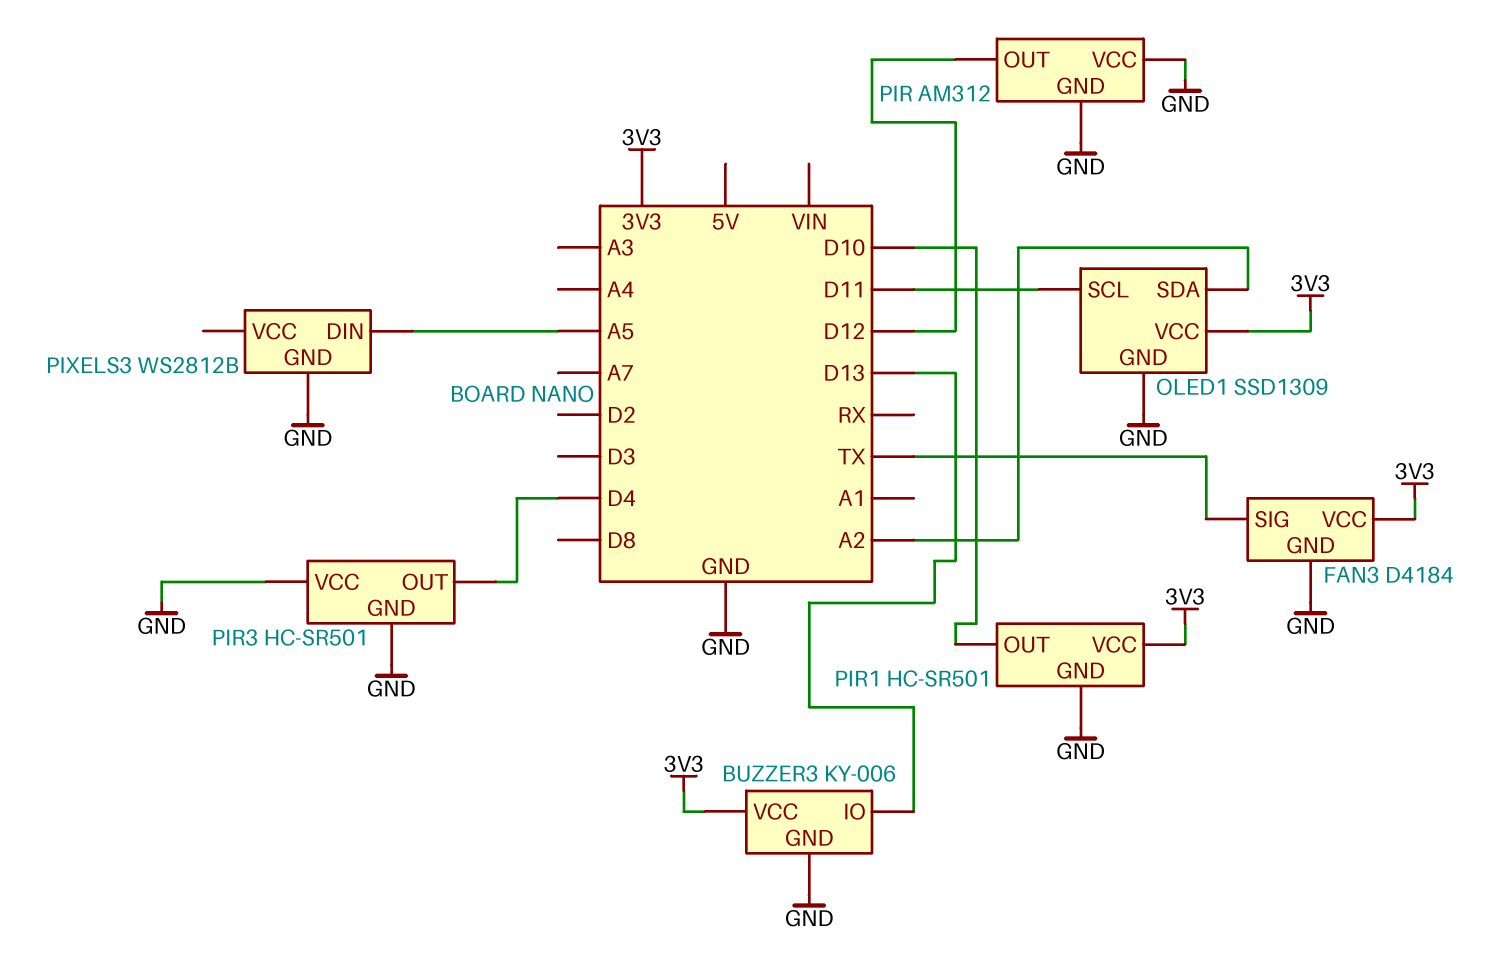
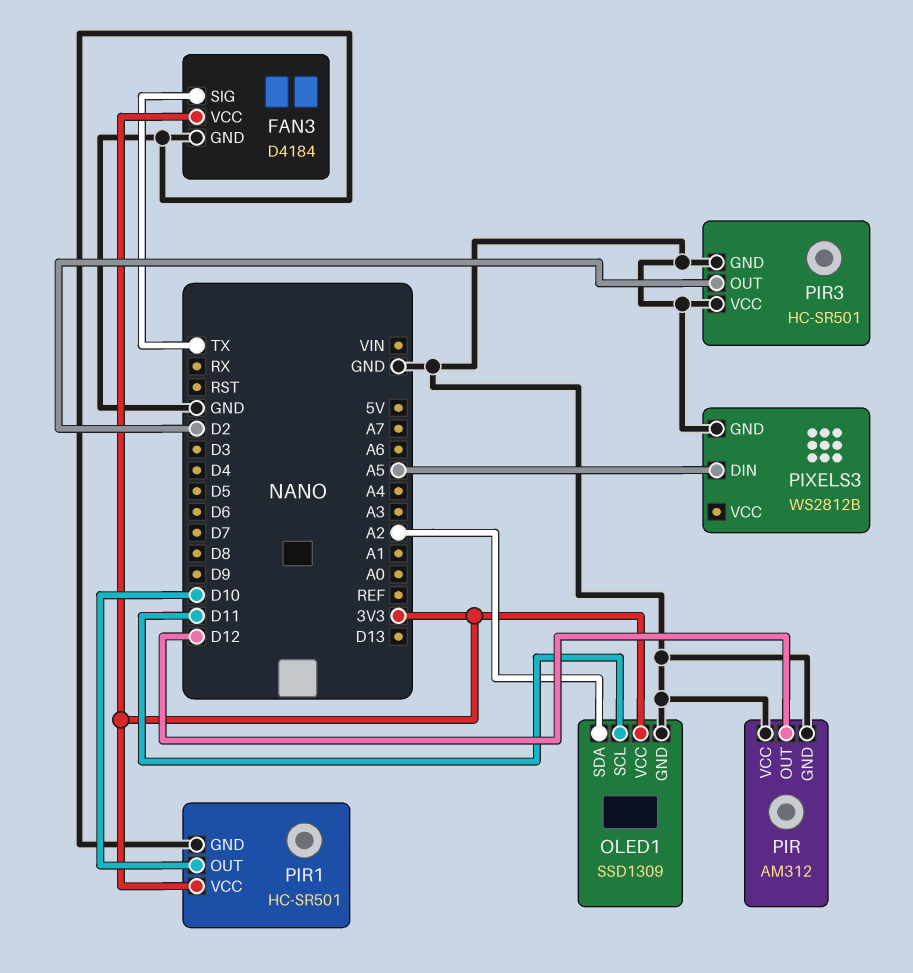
BUZZER3: KY-006 -> none
BUZZER3 pin GND: GND -> none
BUZZER3 pin IO: D13 -> none
BUZZER3 pin VCC: 3V3 -> none
PIR3 pin OUT: D4 -> D2

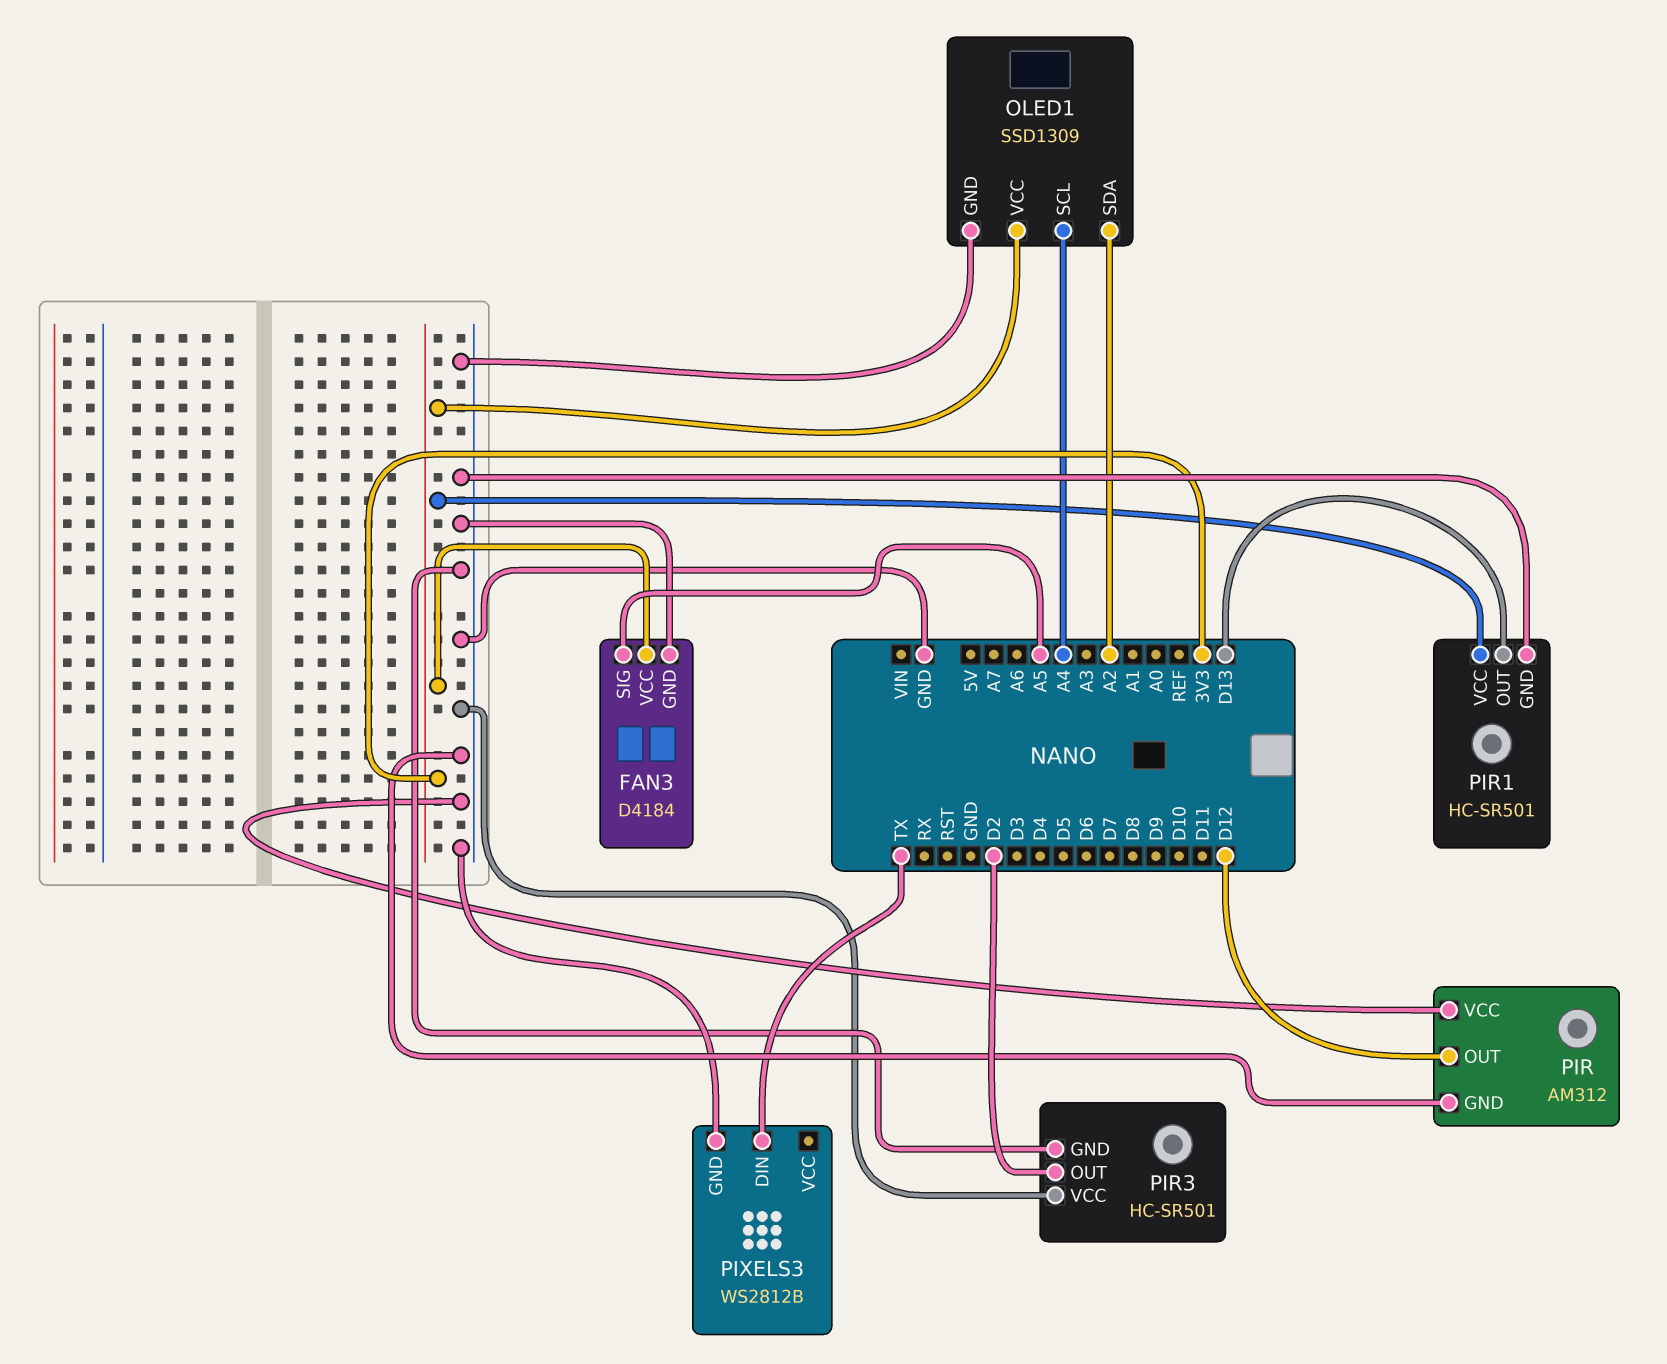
FAN3 pin SIG: TX -> A5
OLED1 pin SCL: D11 -> A4
PIR1 pin OUT: D10 -> D13
PIXELS3 pin DIN: A5 -> TX

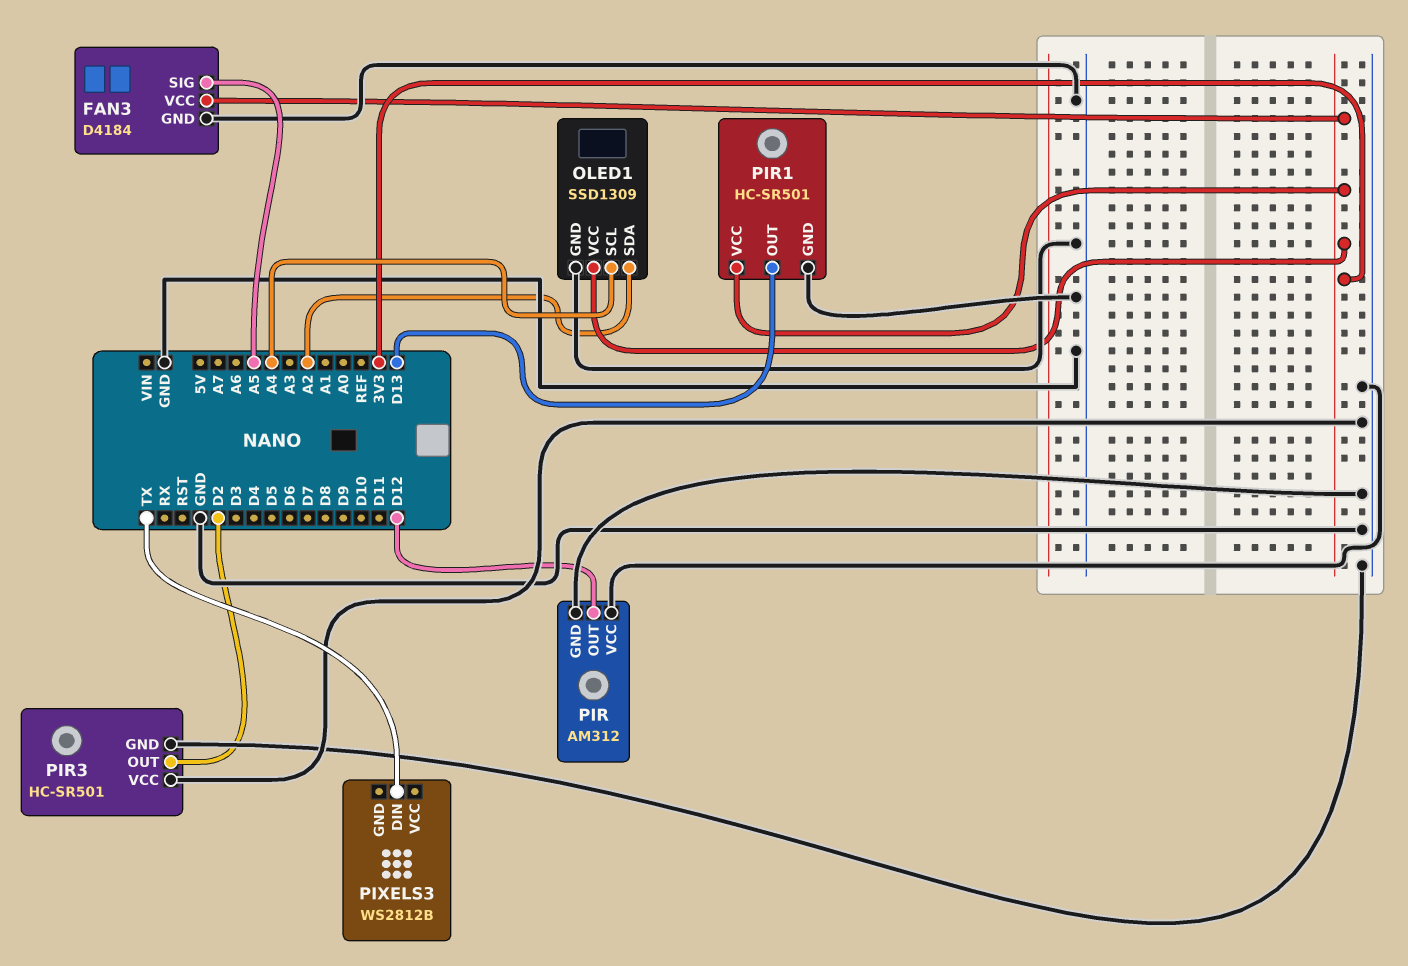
PIXELS3 pin GND: GND -> none

